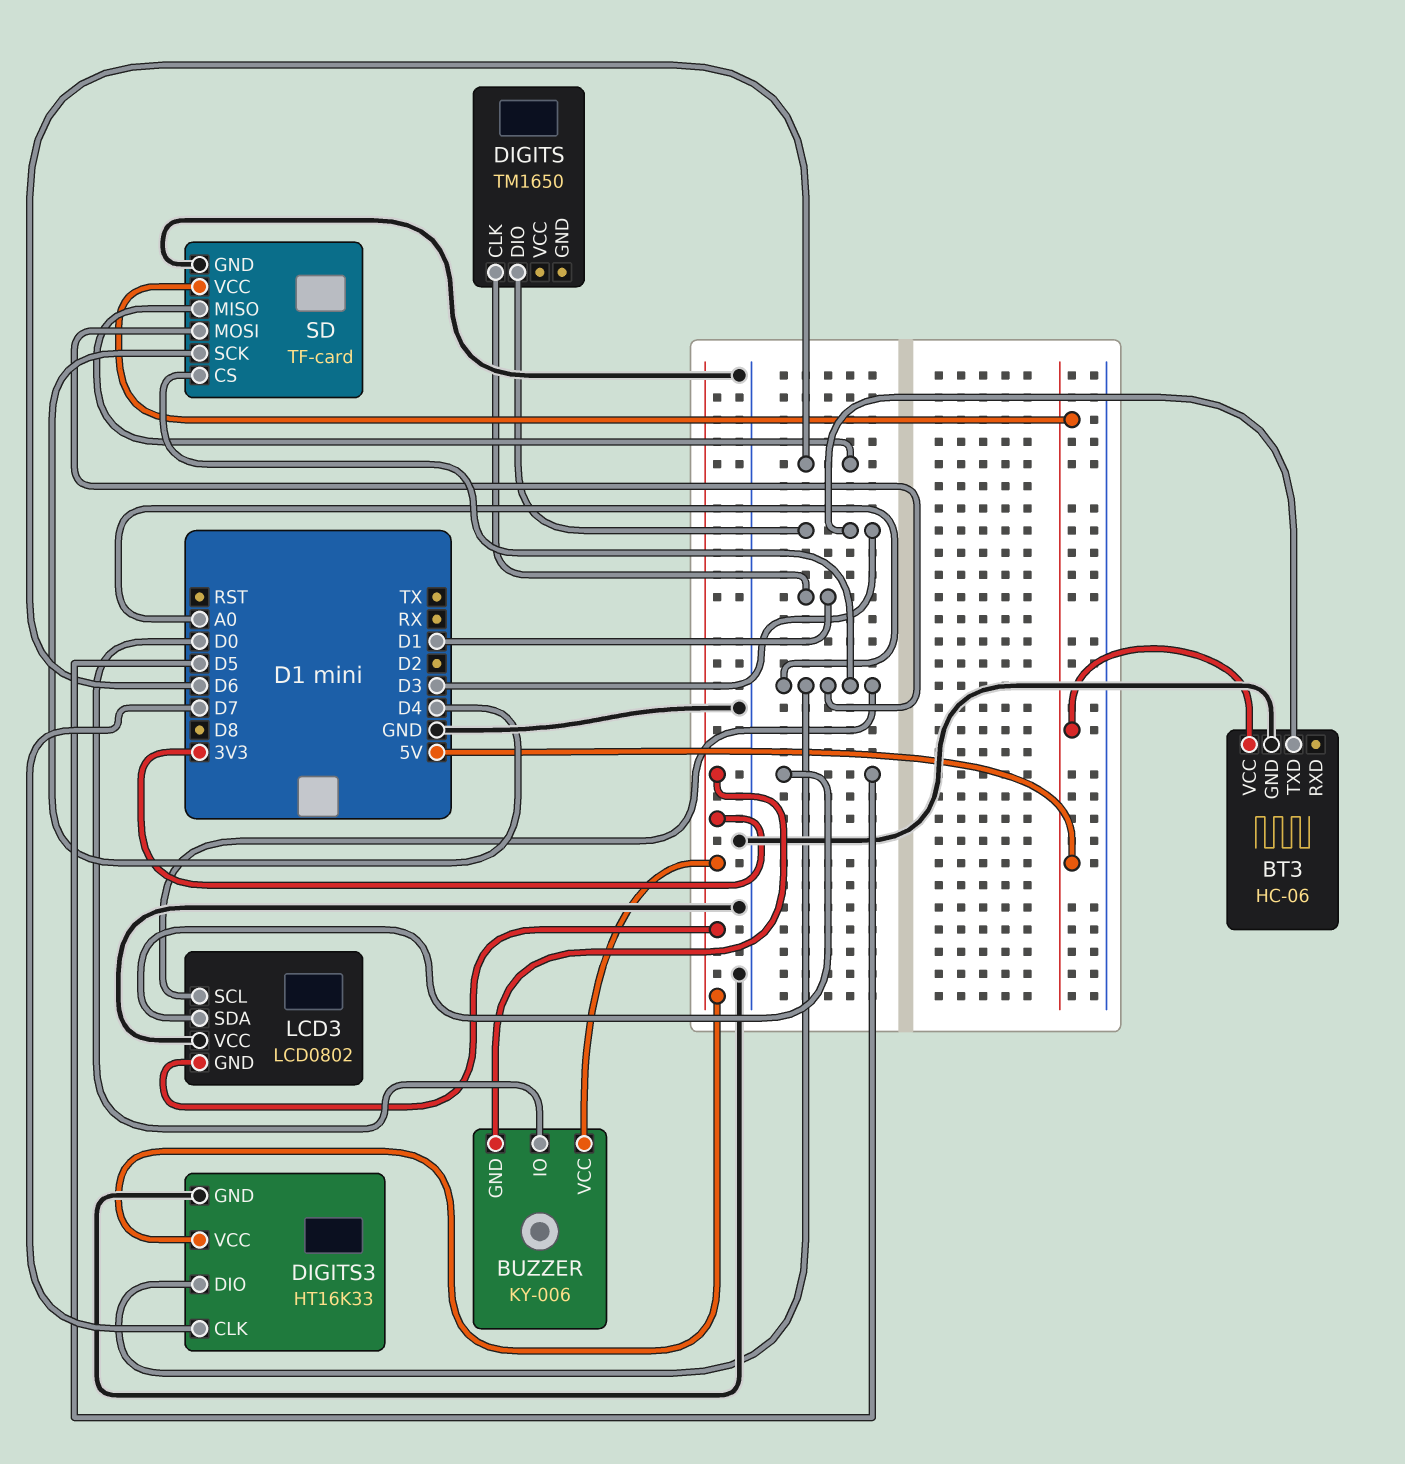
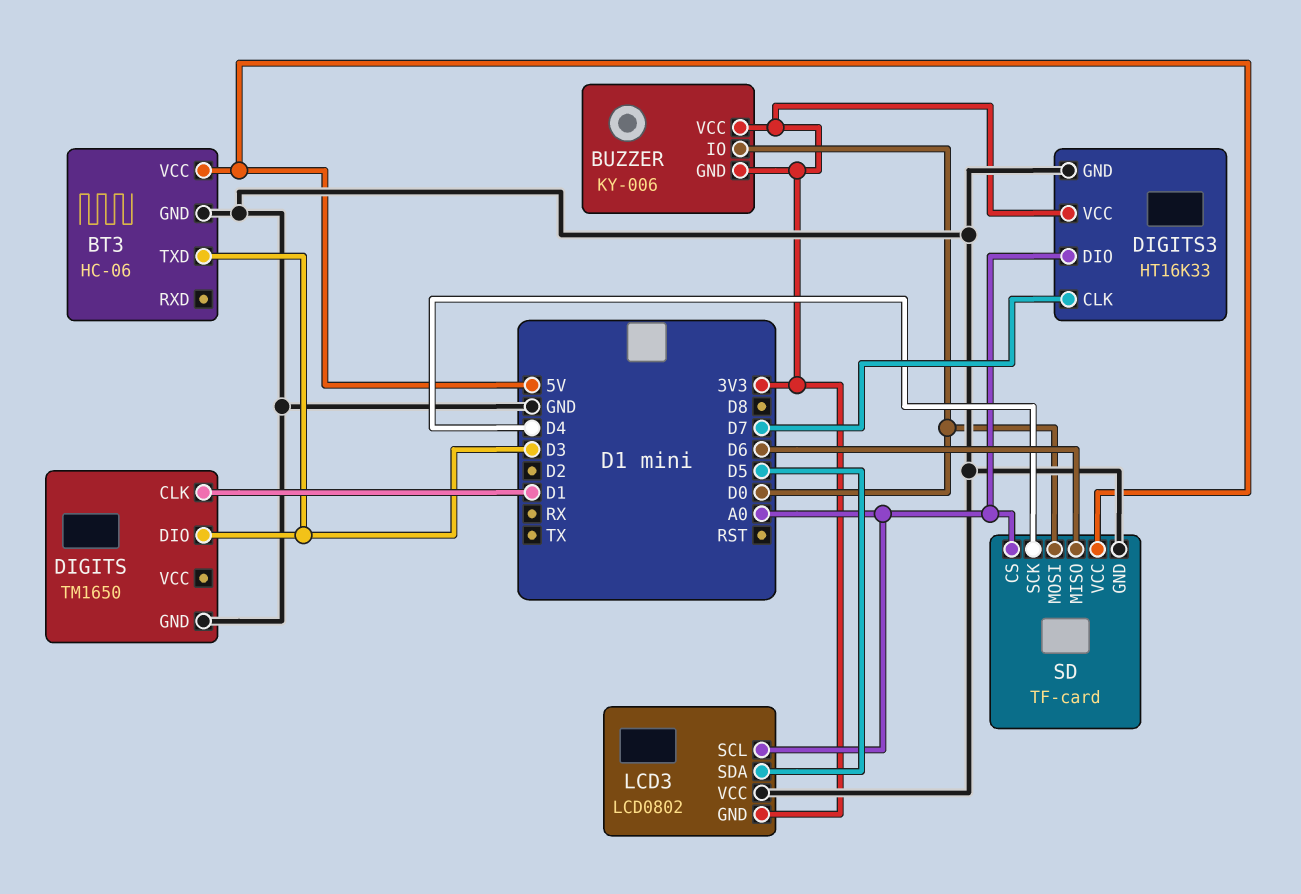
DIGITS pin GND: none -> GND
SD pin MOSI: A0 -> D0

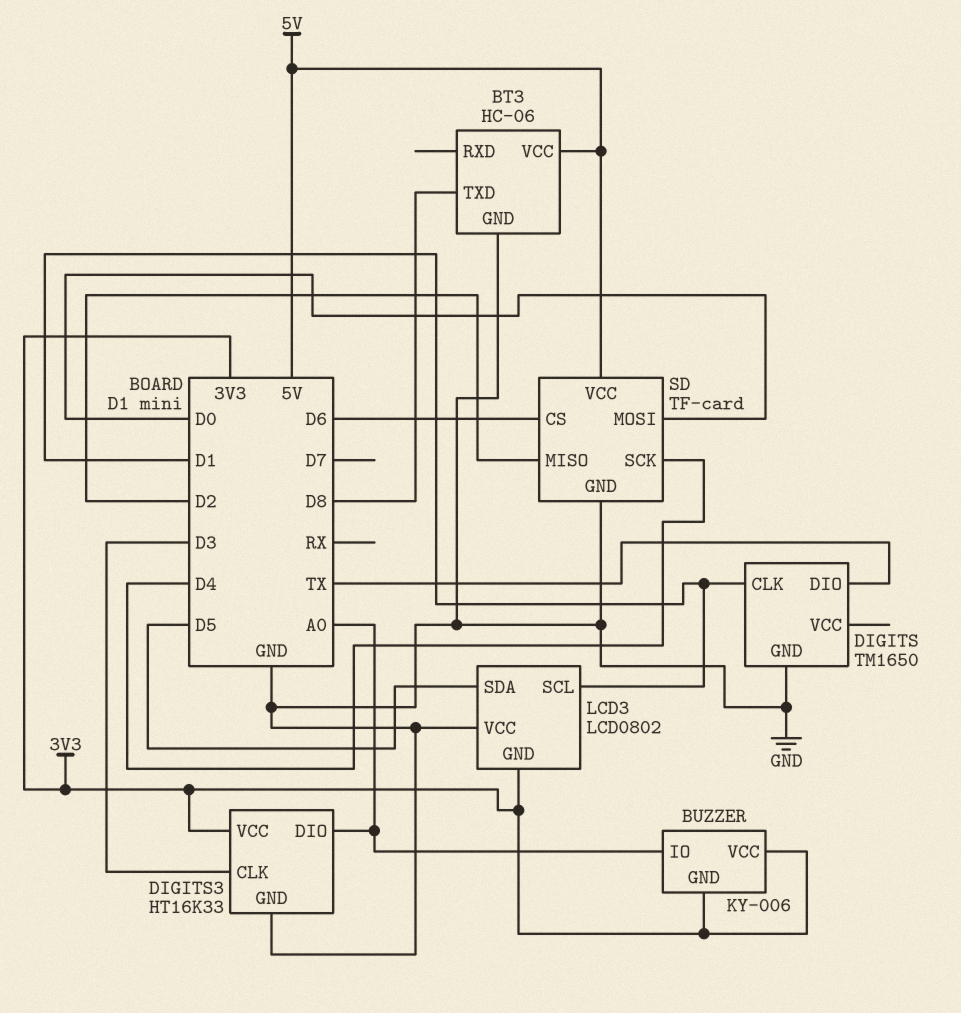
BT3 pin TXD: D3 -> D8
BUZZER pin IO: D0 -> A0
DIGITS pin DIO: D3 -> TX
DIGITS3 pin CLK: D7 -> D3
LCD3 pin SCL: A0 -> D1
SD pin CS: A0 -> D6
SD pin MISO: D6 -> D2

